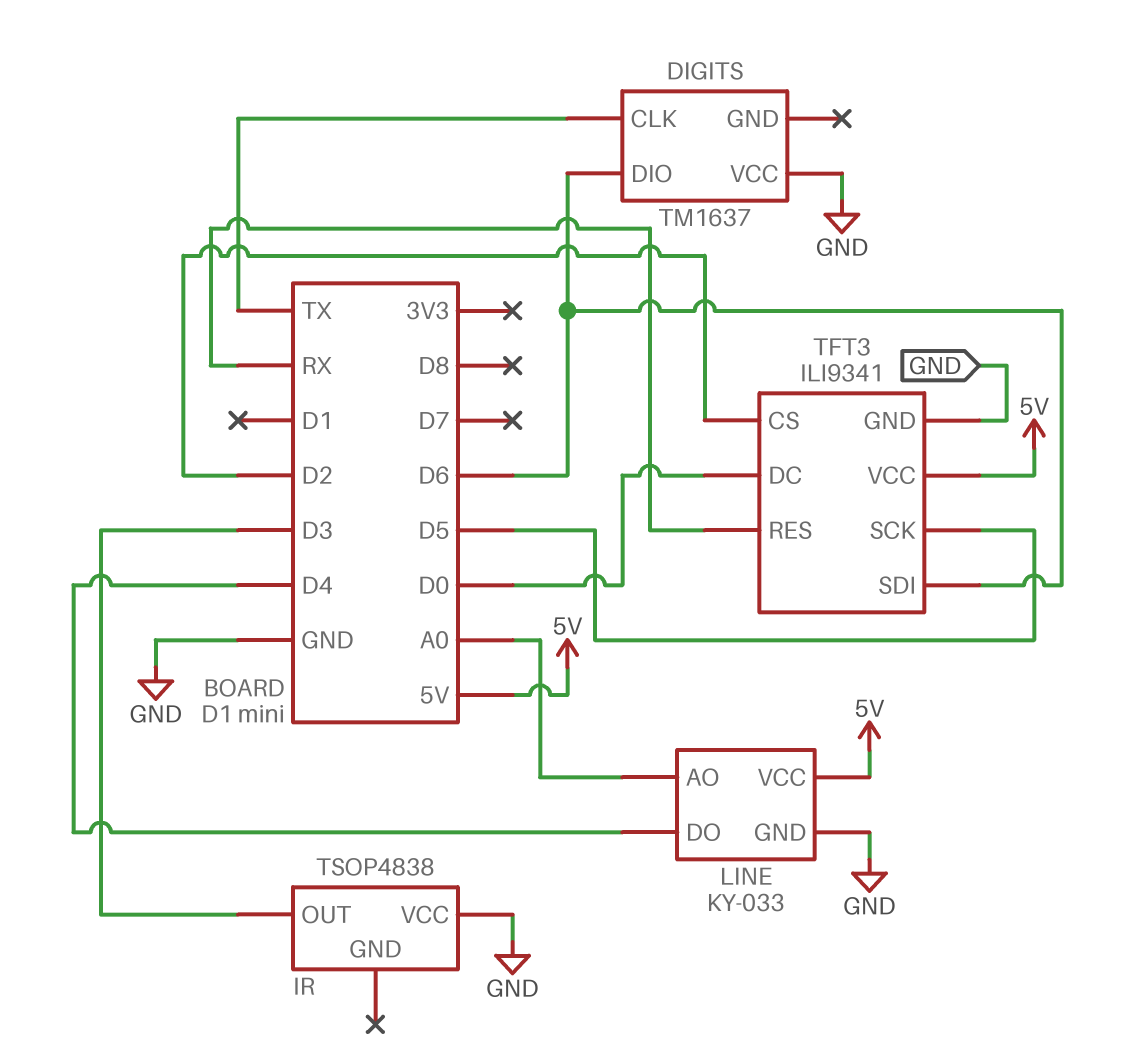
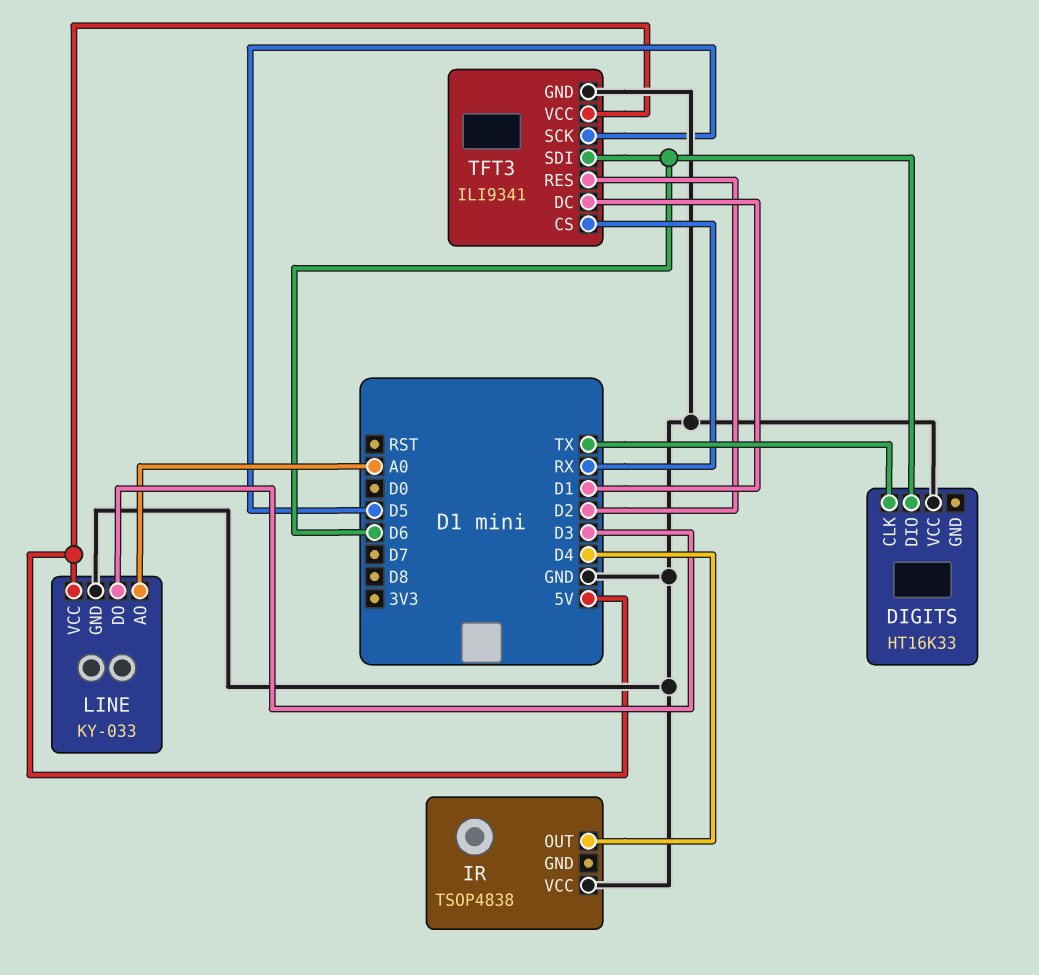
DIGITS: TM1637 -> HT16K33
IR pin OUT: D3 -> D4
LINE pin DO: D4 -> D3
TFT3 pin CS: D2 -> RX
TFT3 pin DC: D0 -> D1
TFT3 pin RES: RX -> D2

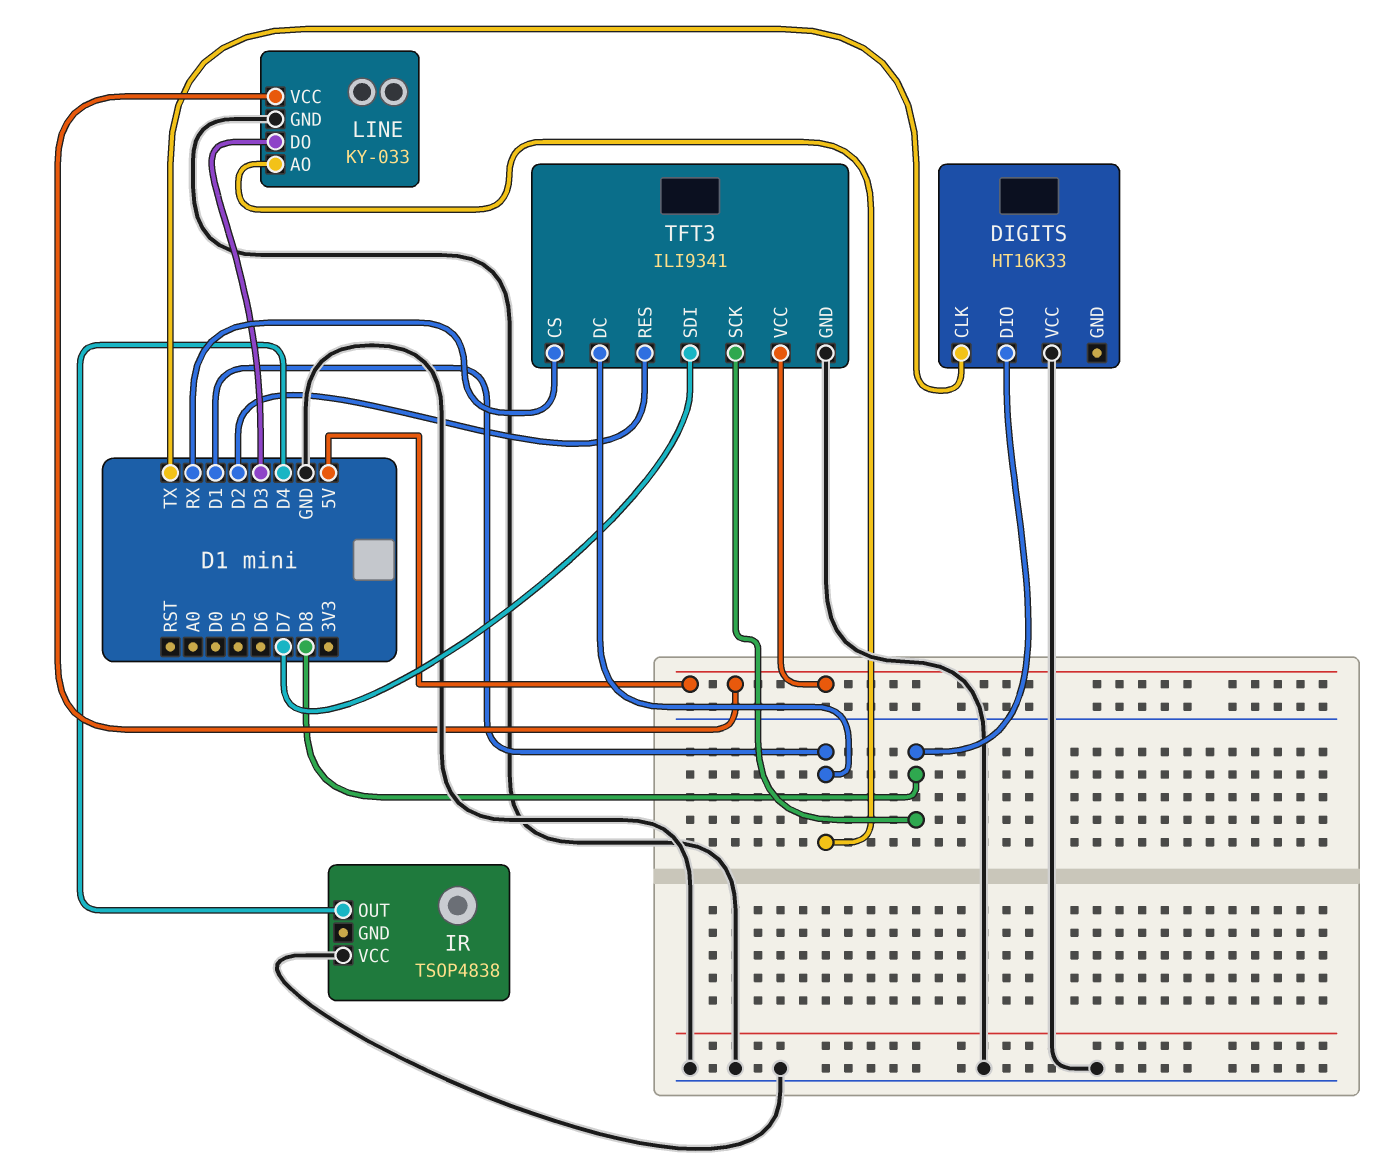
DIGITS pin DIO: D6 -> D8
LINE pin AO: A0 -> D1
TFT3 pin SCK: D5 -> D8
TFT3 pin SDI: D6 -> D7

